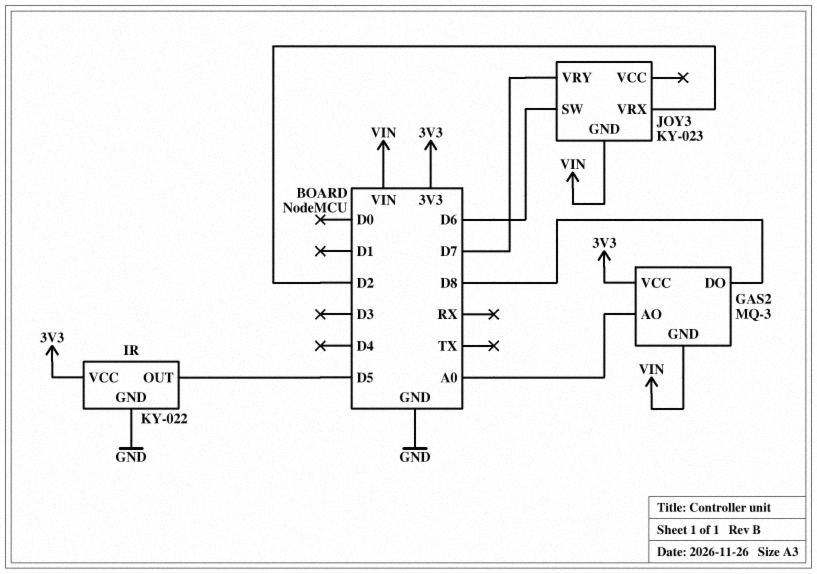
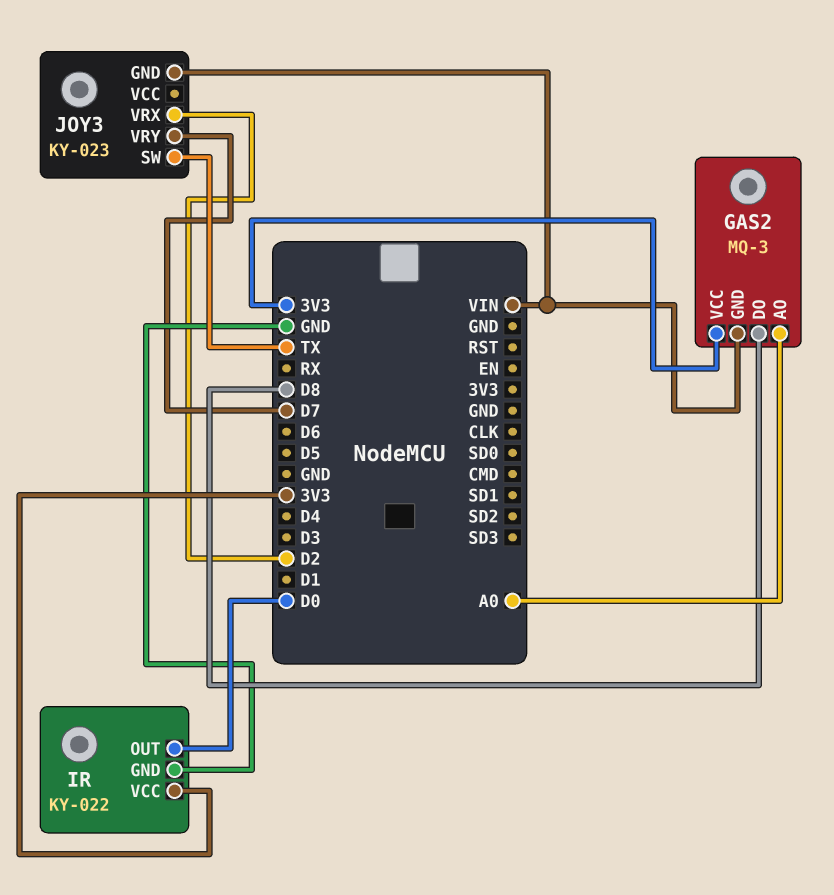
IR pin OUT: D5 -> D0
JOY3 pin SW: D6 -> TX

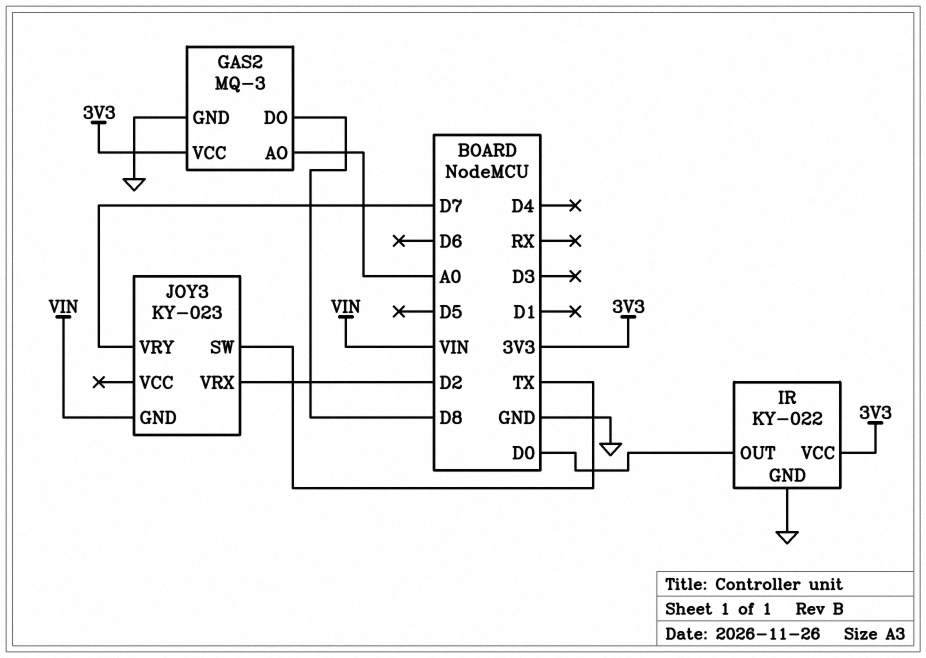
GAS2 pin GND: VIN -> GND

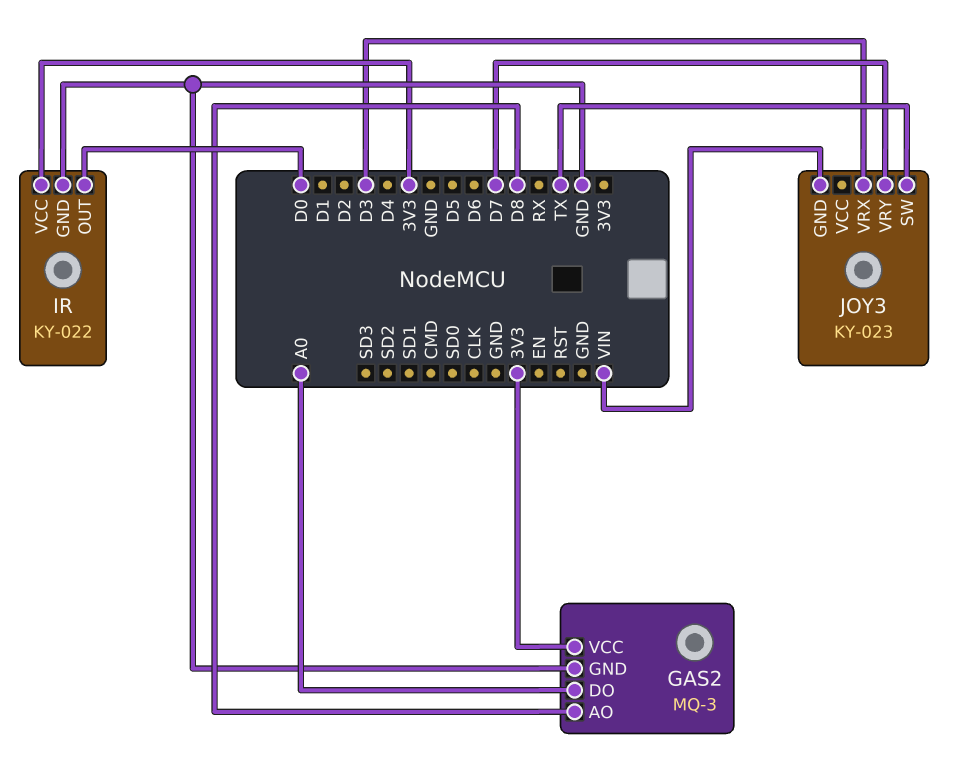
GAS2 pin AO: A0 -> D8
GAS2 pin DO: D8 -> A0
JOY3 pin VRX: D2 -> D3

